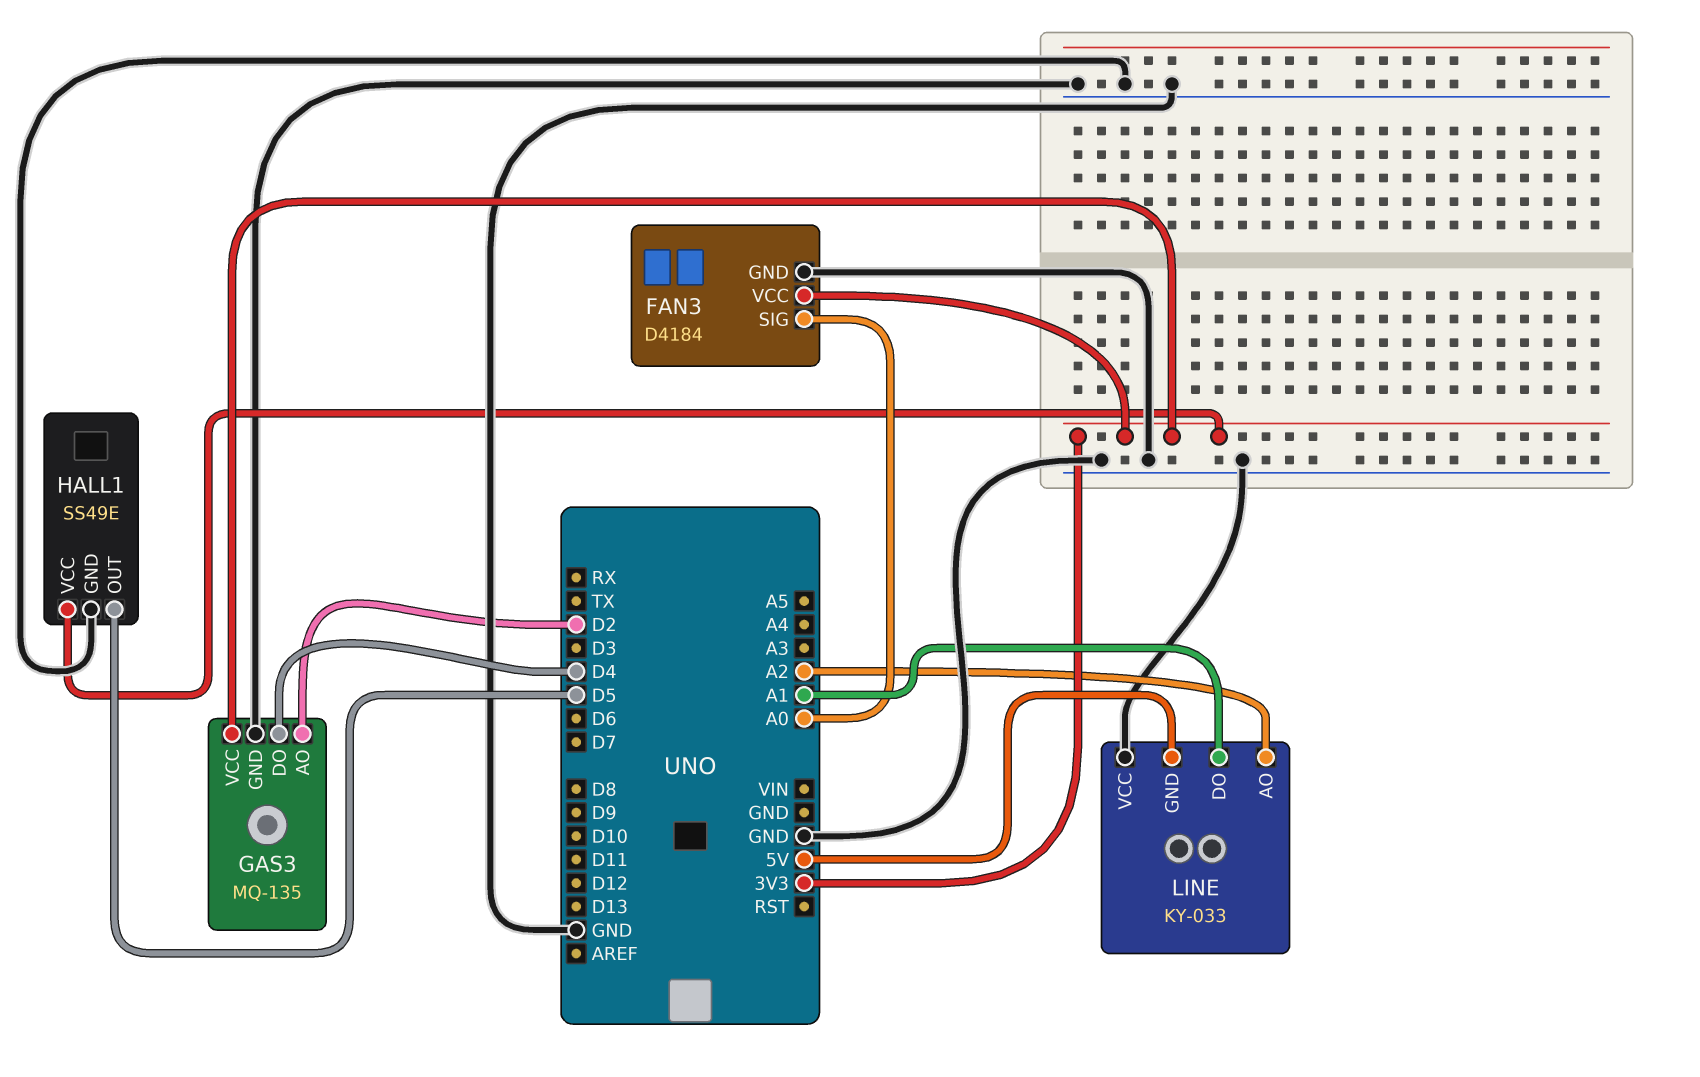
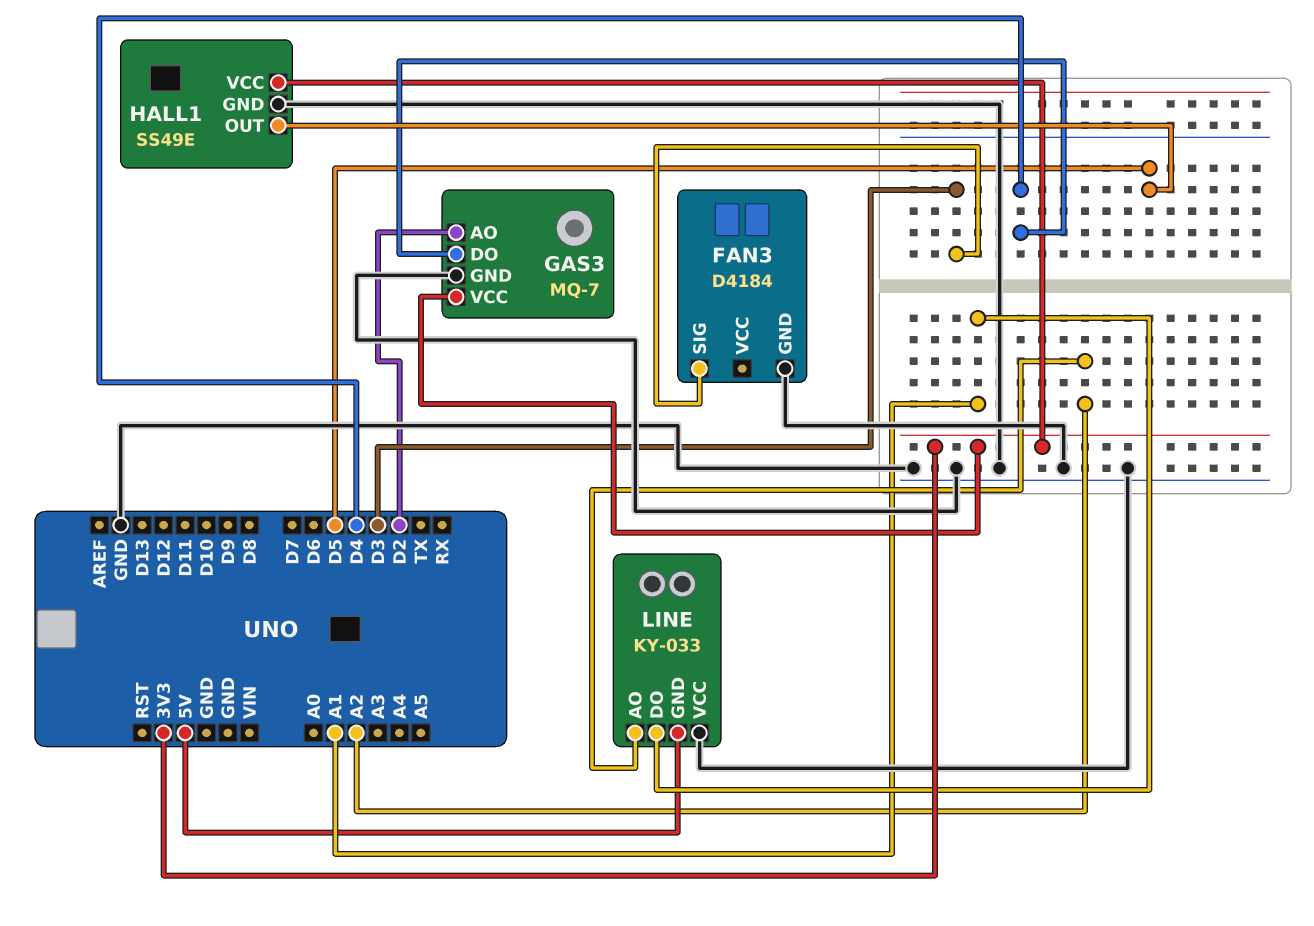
FAN3 pin SIG: A0 -> D3
FAN3 pin VCC: 3V3 -> none
GAS3: MQ-135 -> MQ-7

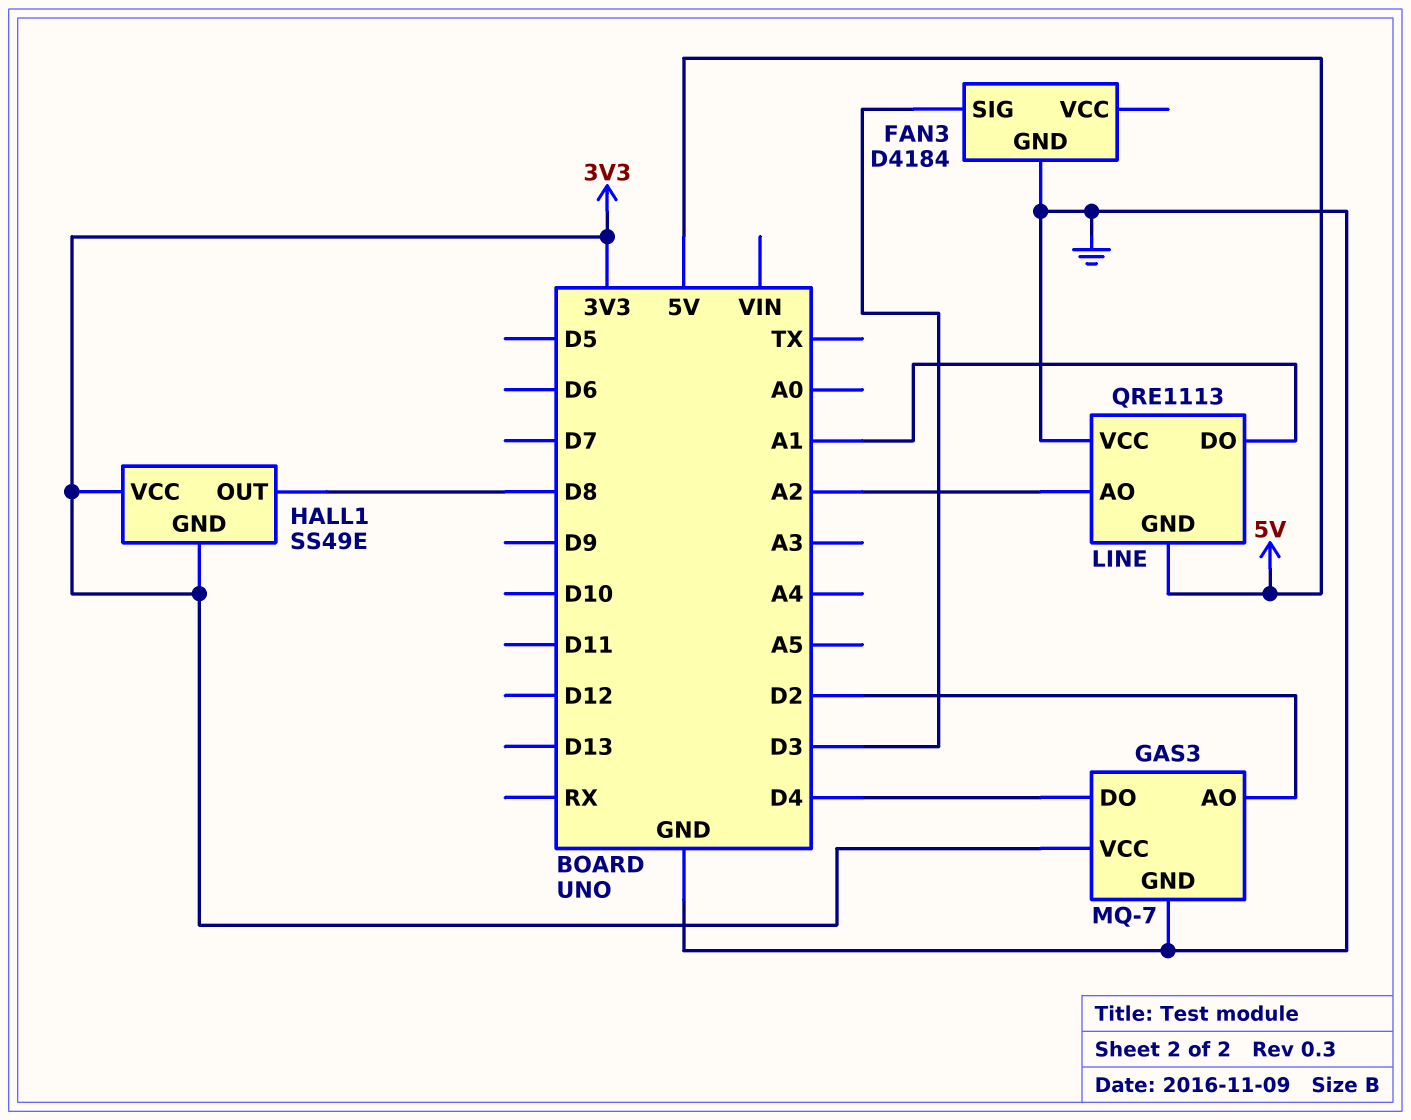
HALL1 pin GND: GND -> 3V3
HALL1 pin OUT: D5 -> D8
LINE: KY-033 -> QRE1113

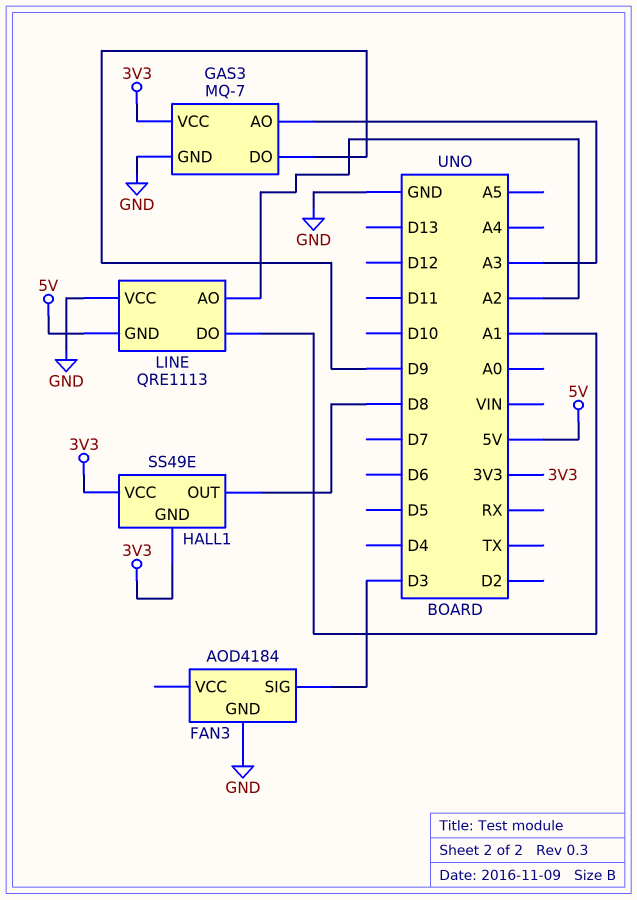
FAN3: D4184 -> AOD4184
GAS3 pin AO: D2 -> A3
GAS3 pin DO: D4 -> D9

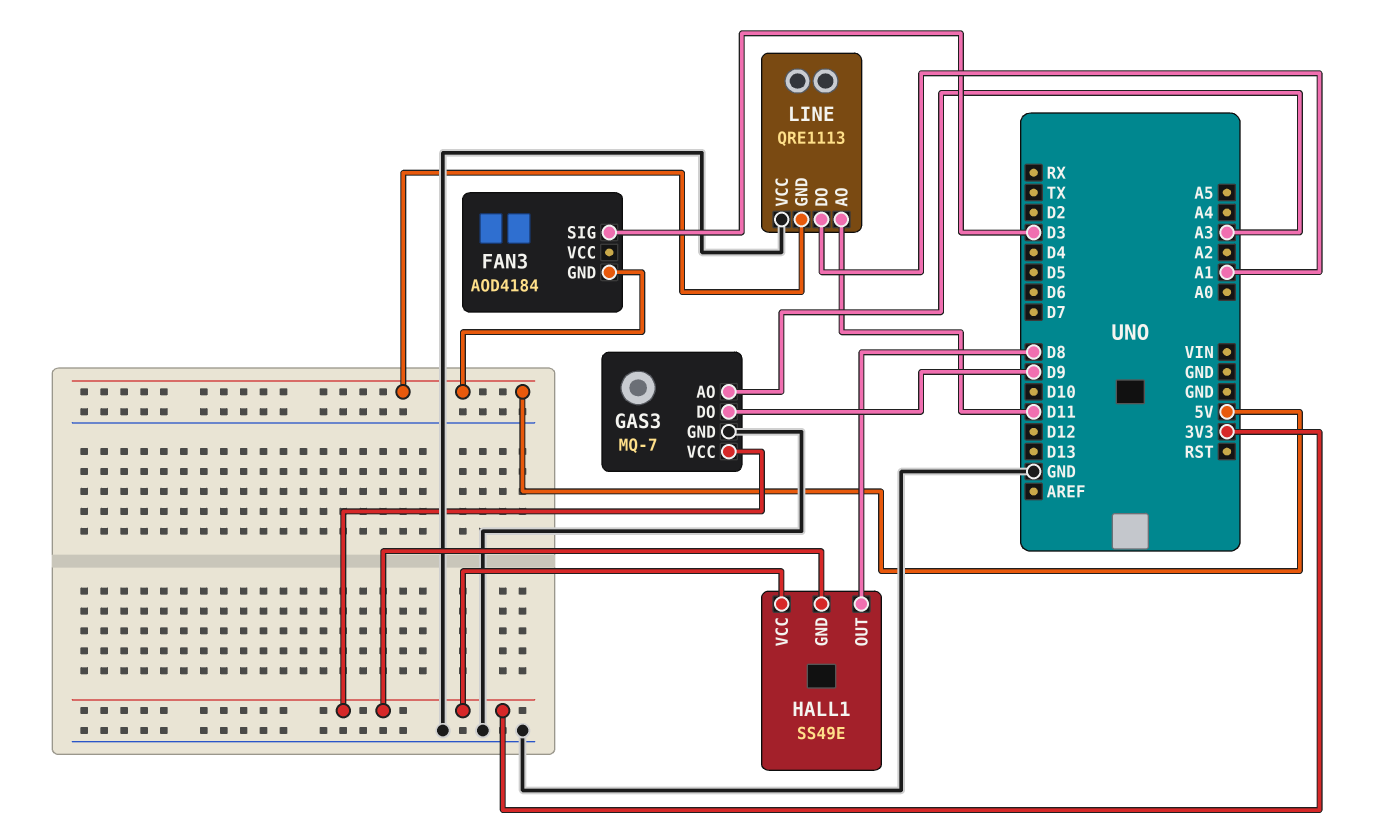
FAN3 pin GND: GND -> 5V
LINE pin AO: A2 -> D11

